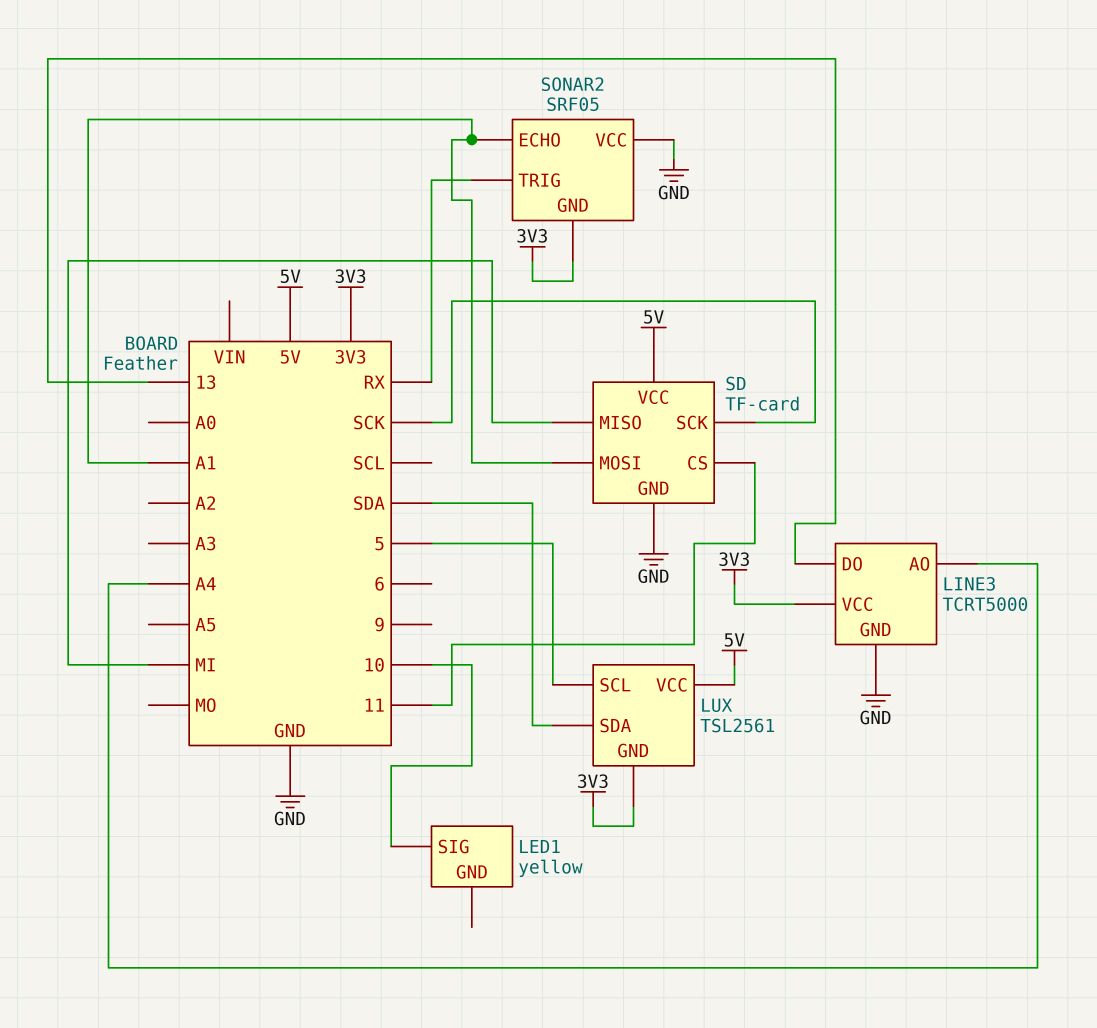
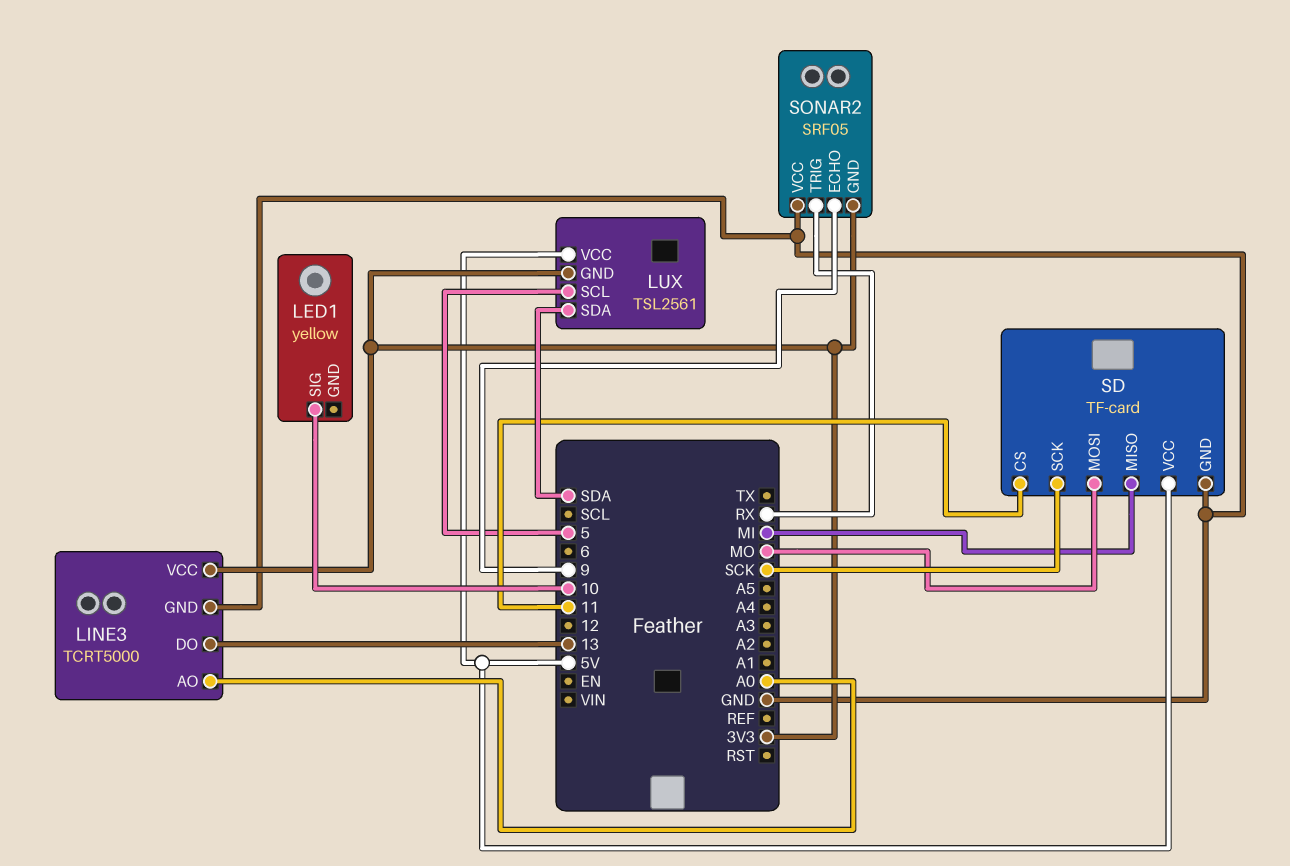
LINE3 pin AO: A4 -> A0
SD pin MOSI: A1 -> MO
SONAR2 pin ECHO: A1 -> 9

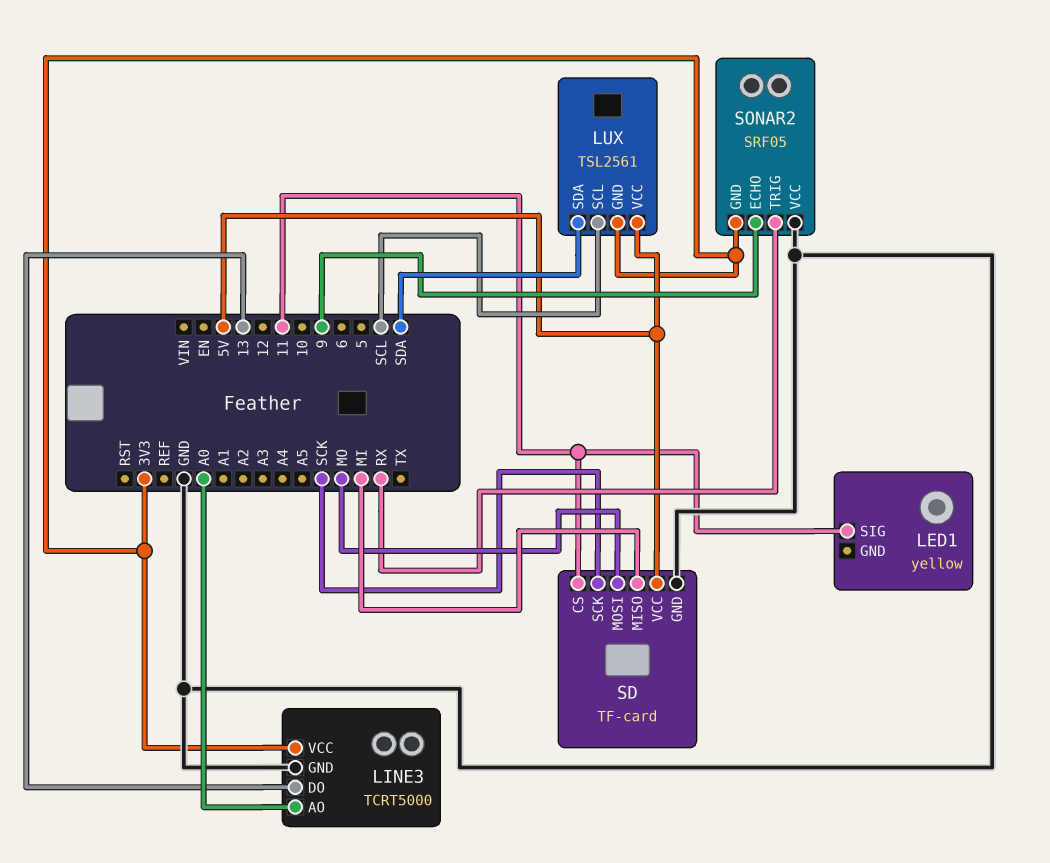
LED1 pin SIG: 10 -> 11
LUX pin SCL: 5 -> SCL

